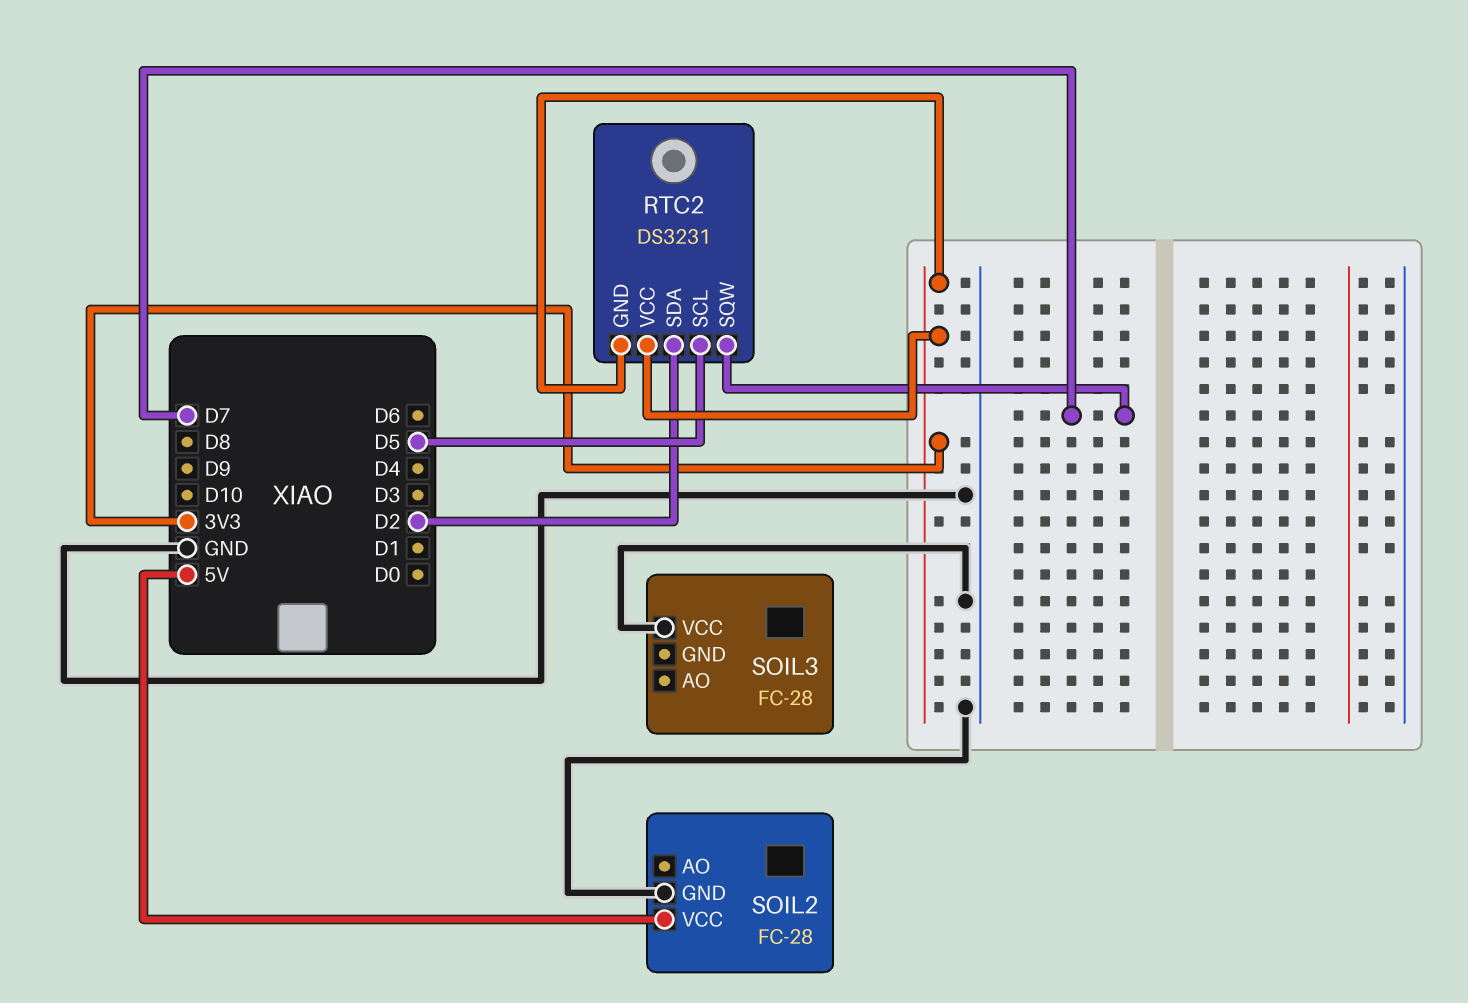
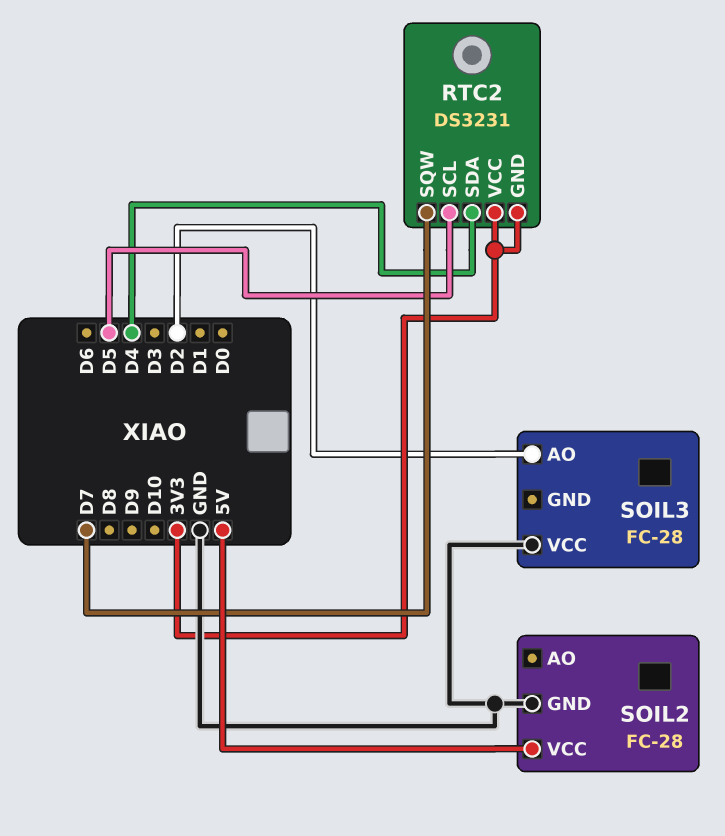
RTC2 pin SDA: D2 -> D4
SOIL3 pin AO: none -> D2

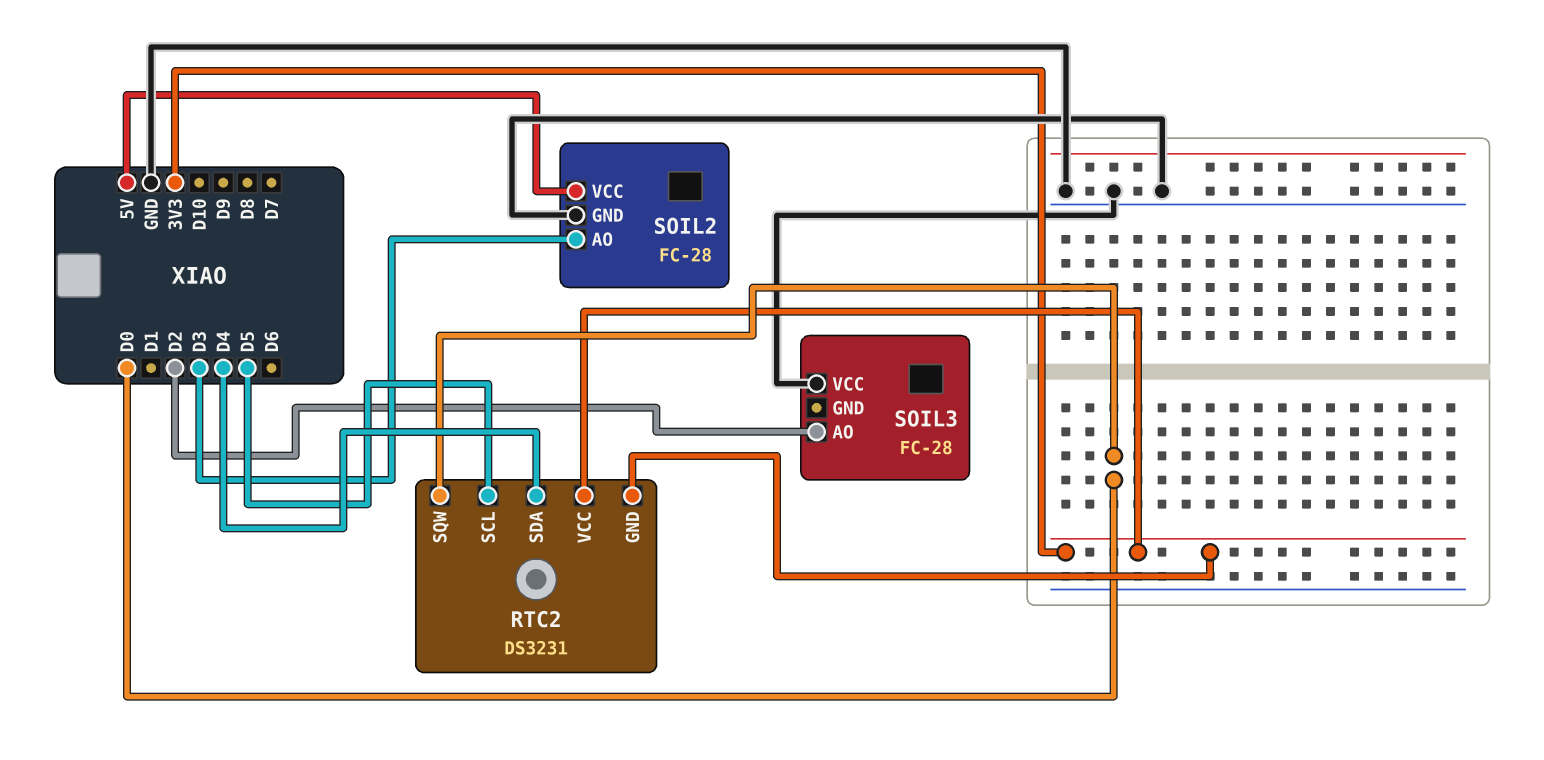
RTC2 pin SQW: D7 -> D0
SOIL2 pin AO: none -> D3

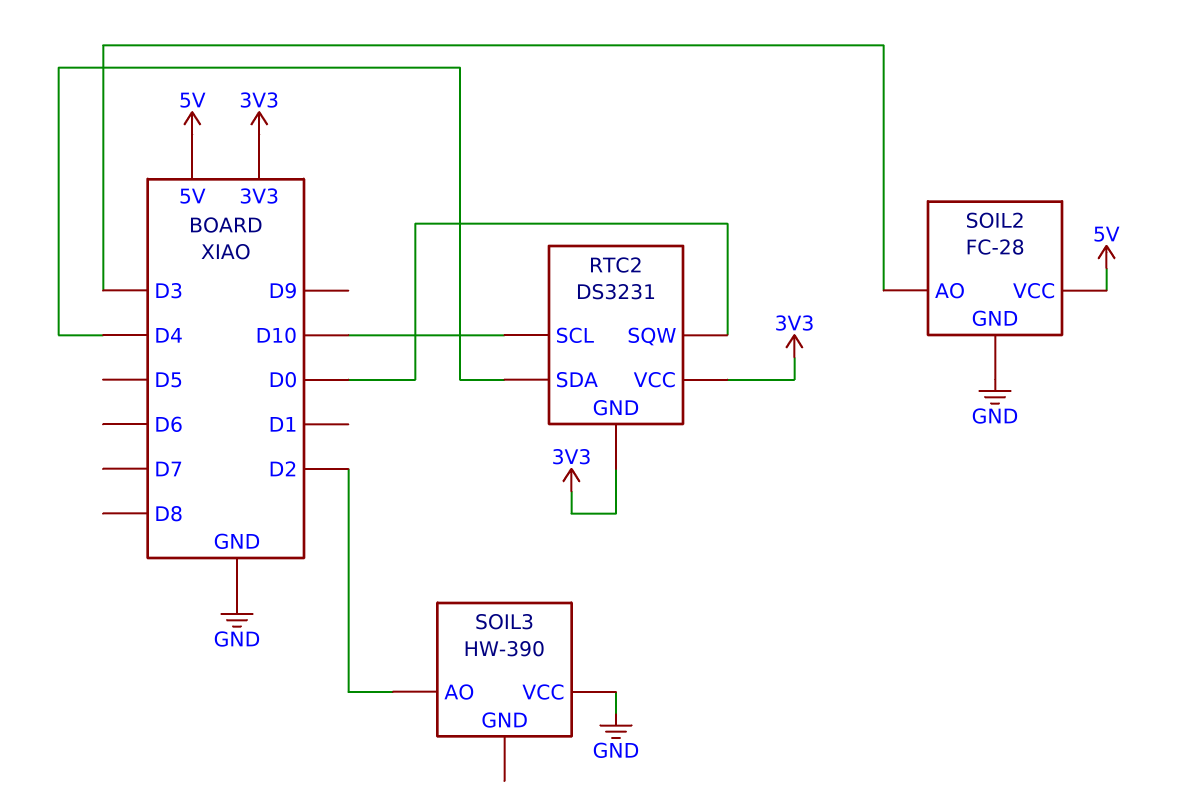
RTC2 pin SCL: D5 -> D10
SOIL3: FC-28 -> HW-390

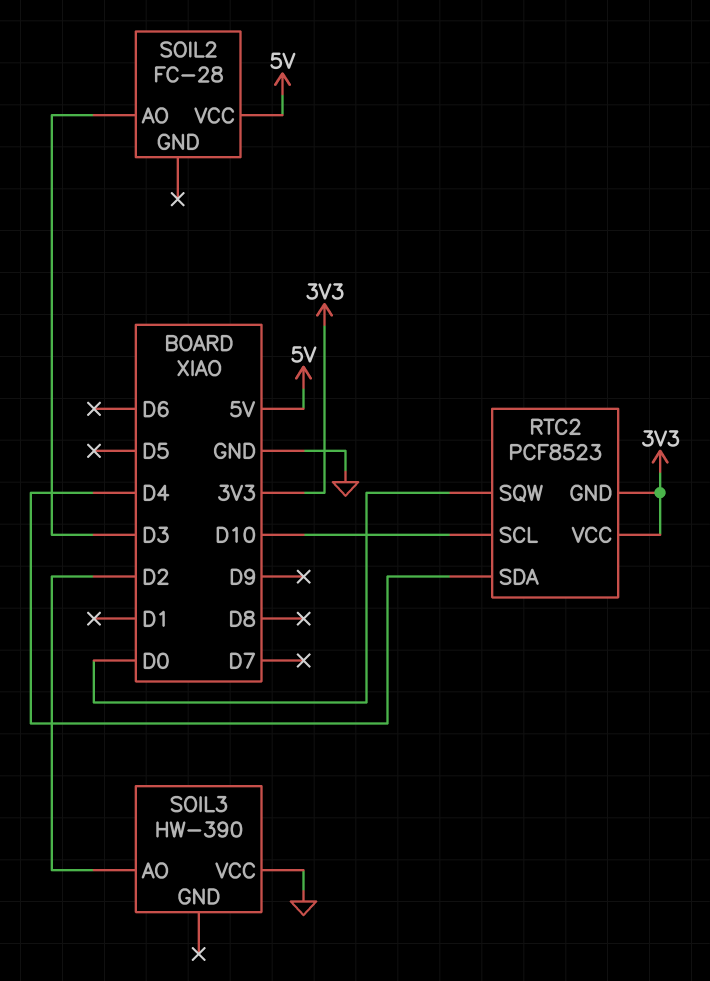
RTC2: DS3231 -> PCF8523
SOIL2 pin GND: GND -> none

